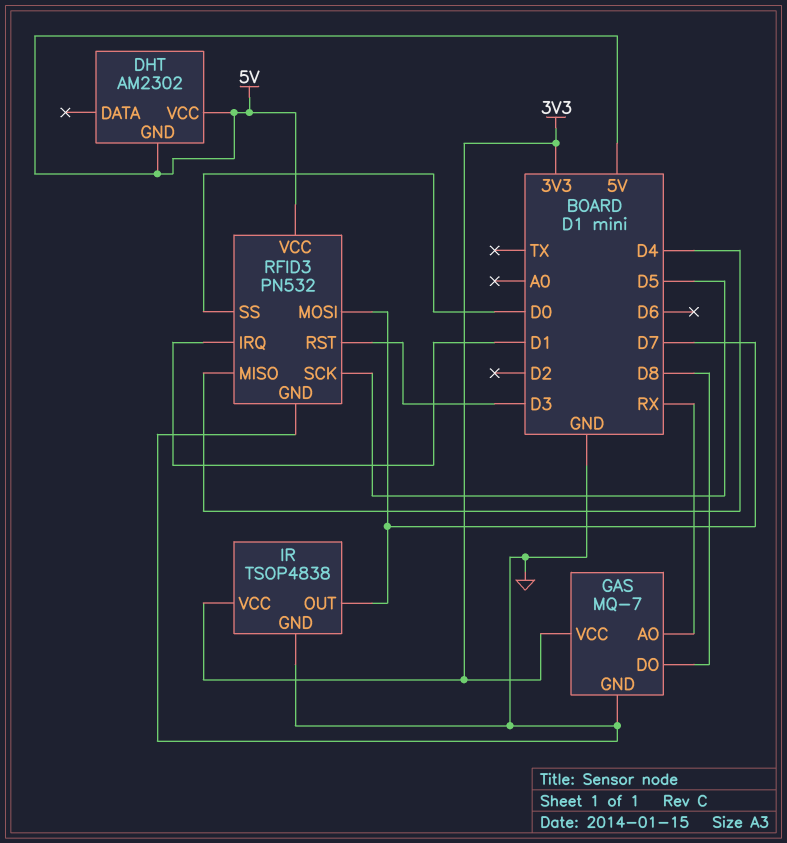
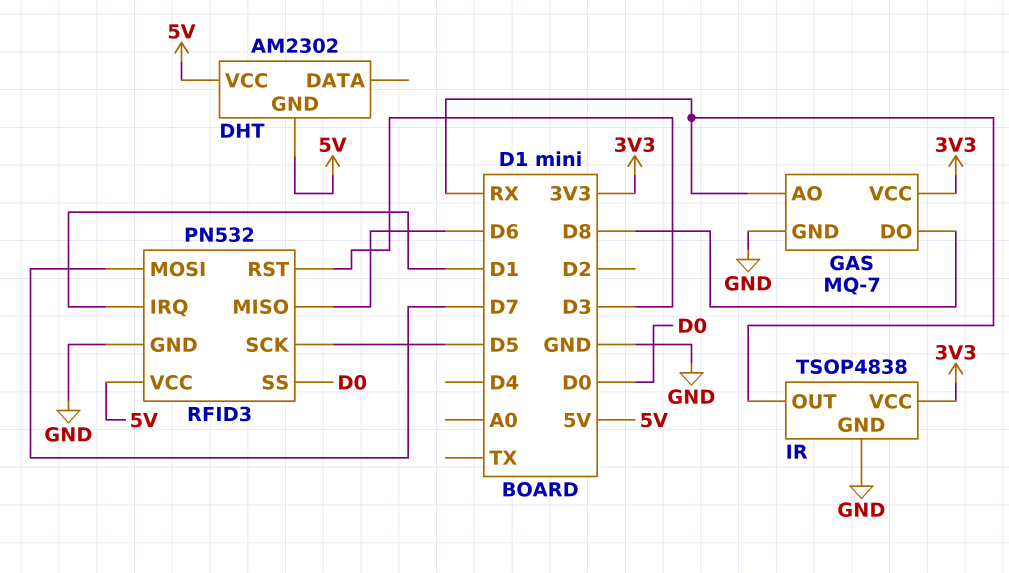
IR pin OUT: D7 -> RX
RFID3 pin MISO: D4 -> D6

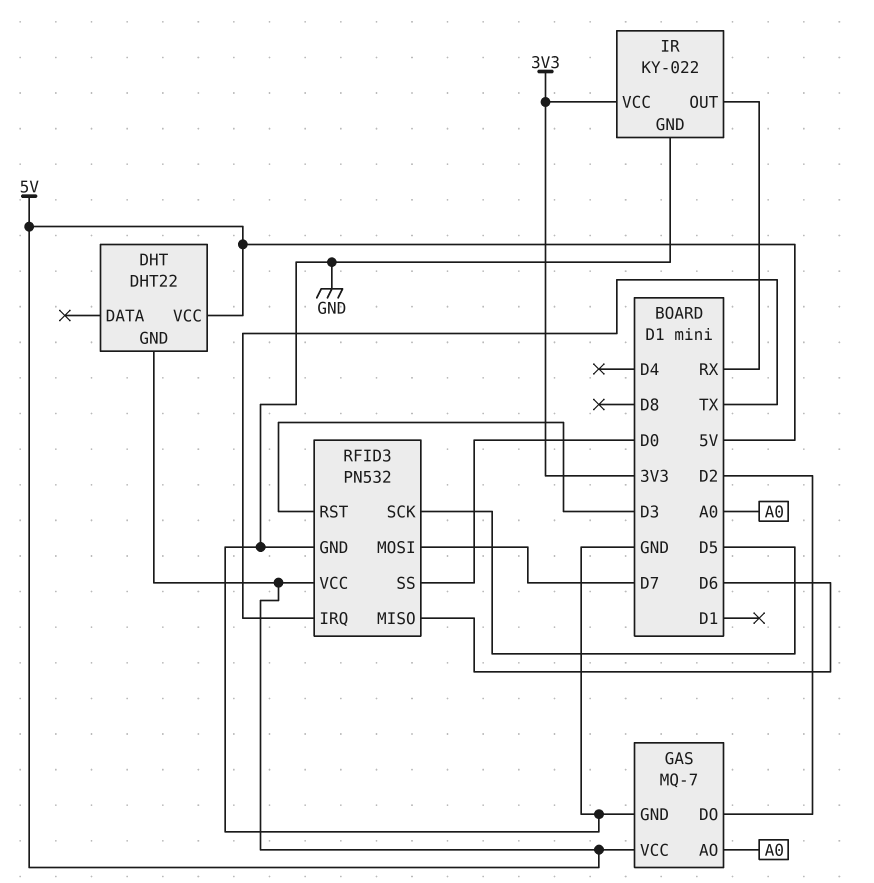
DHT: AM2302 -> DHT22
GAS pin AO: RX -> A0
GAS pin DO: D8 -> D2
GAS pin VCC: 3V3 -> 5V
IR: TSOP4838 -> KY-022
RFID3 pin IRQ: D1 -> TX

